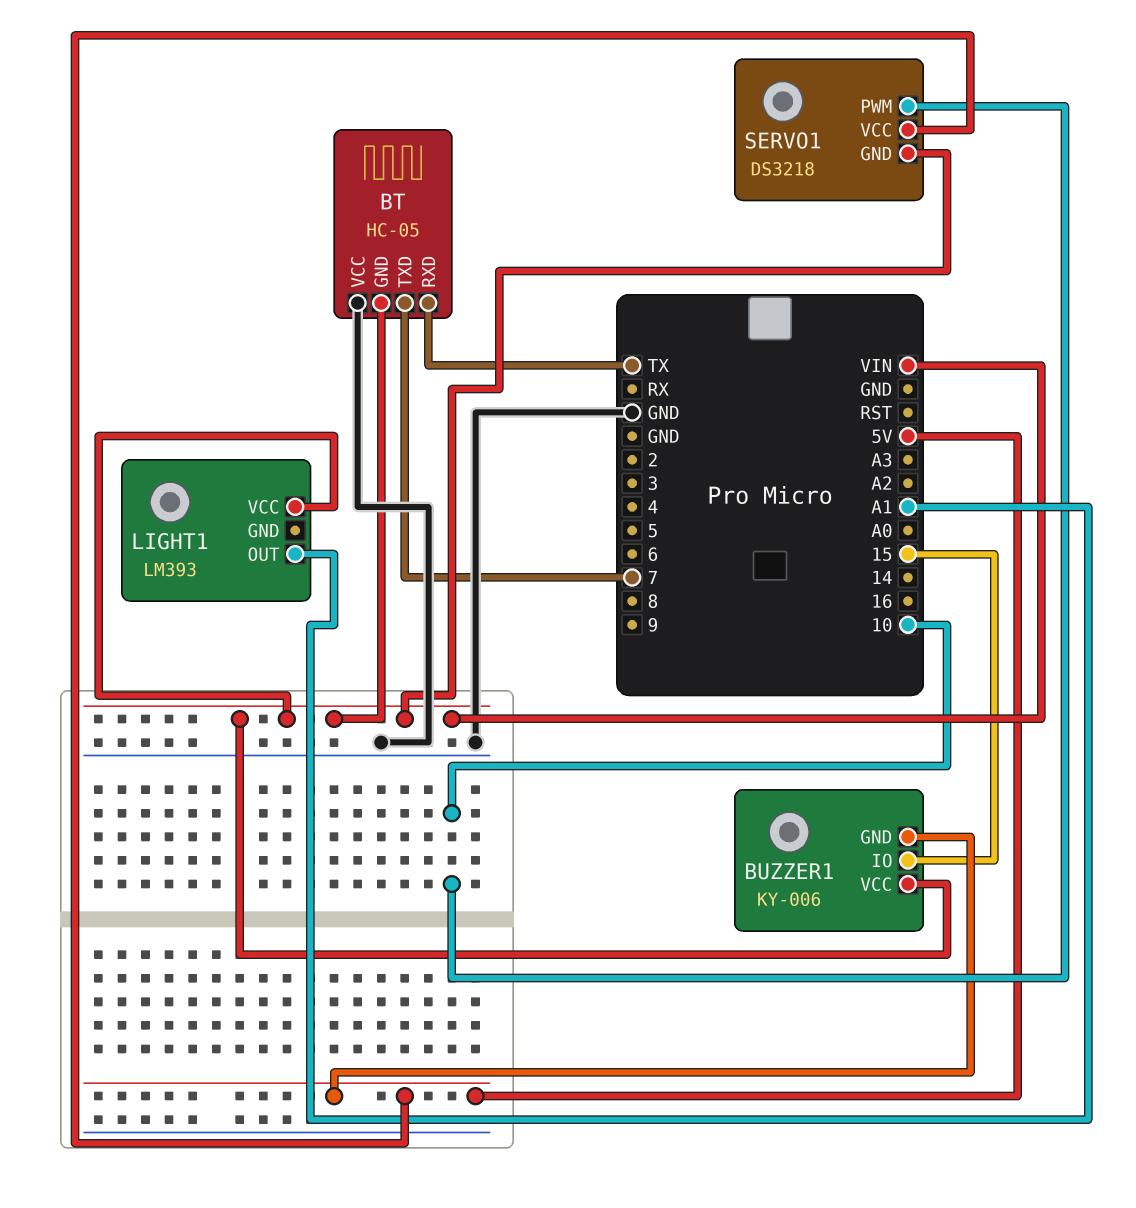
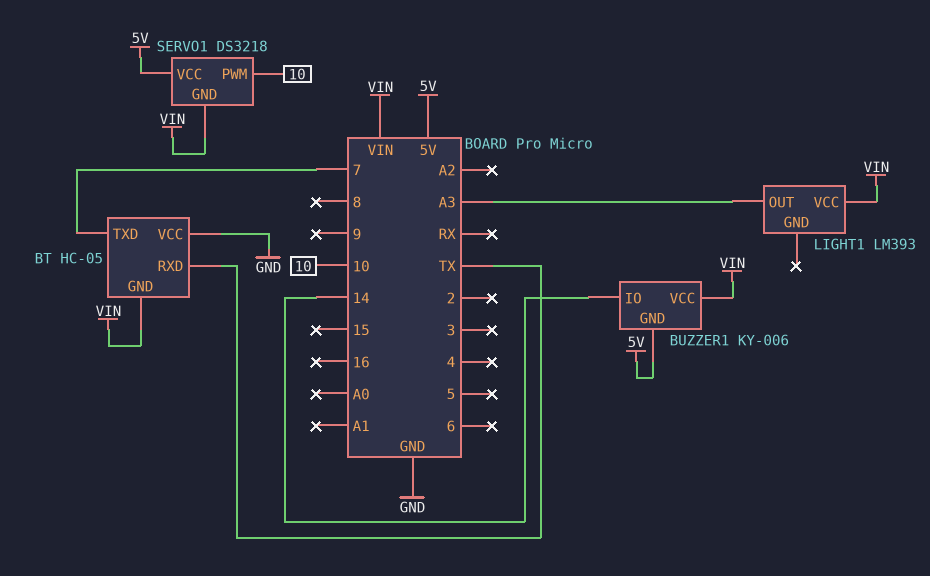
BUZZER1 pin IO: 15 -> 14
LIGHT1 pin OUT: A1 -> A3

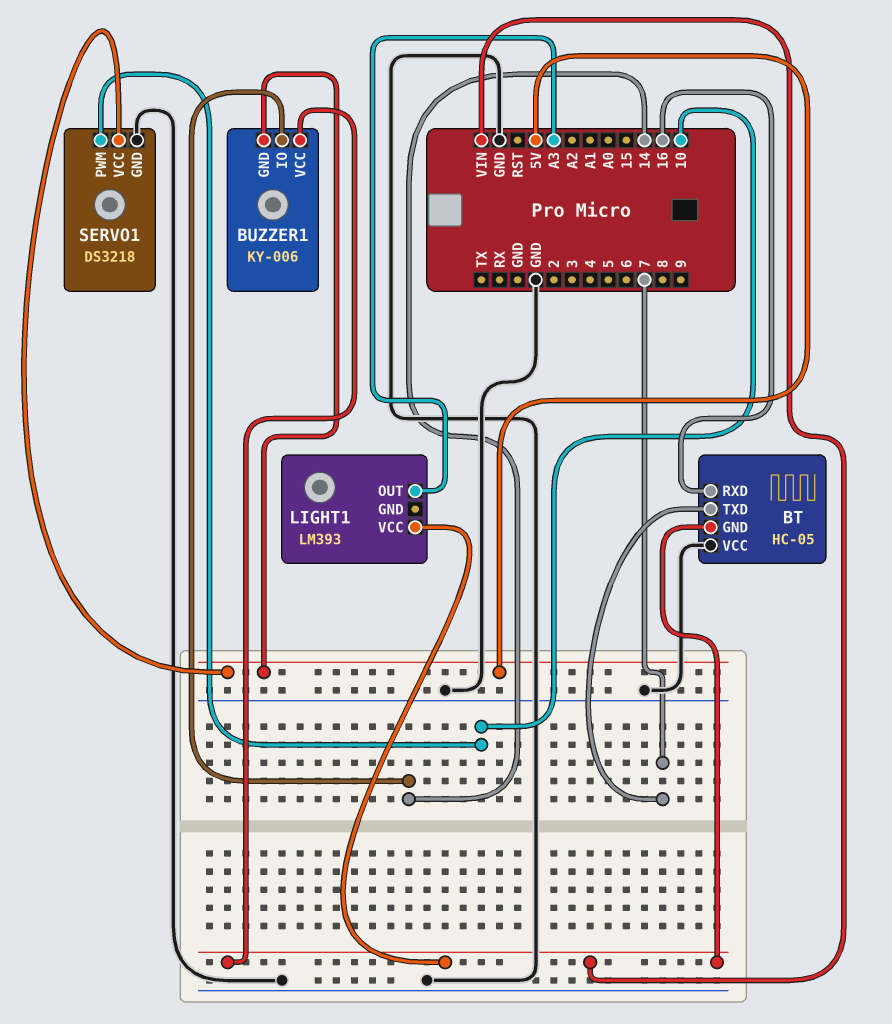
BT pin RXD: TX -> 16
SERVO1 pin GND: VIN -> GND

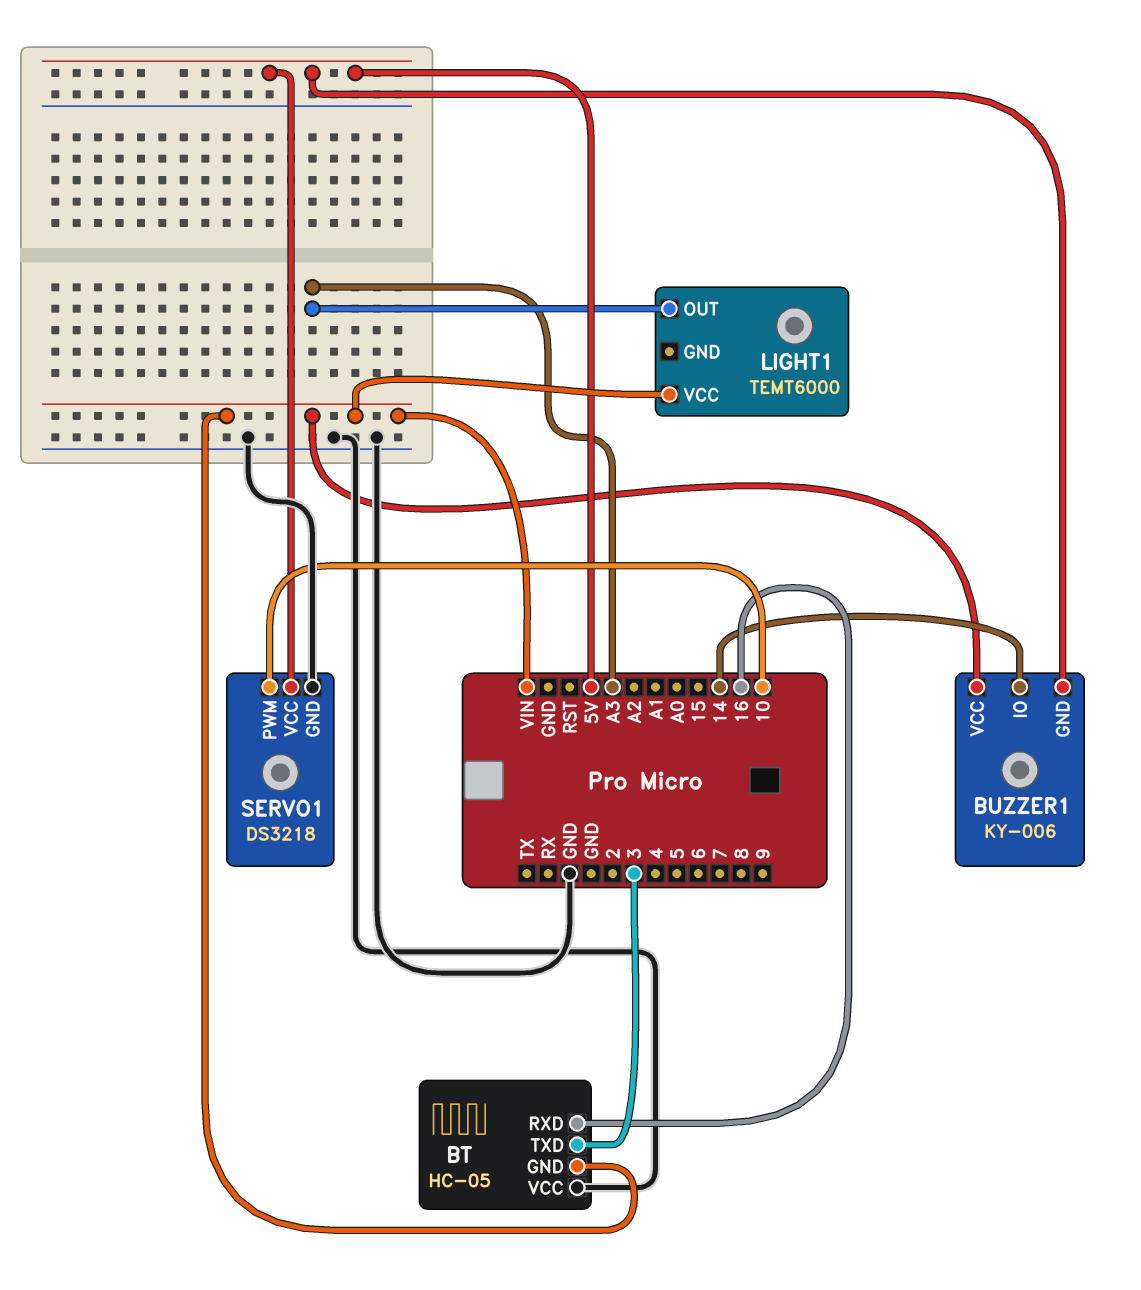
BT pin TXD: 7 -> 3
LIGHT1: LM393 -> TEMT6000

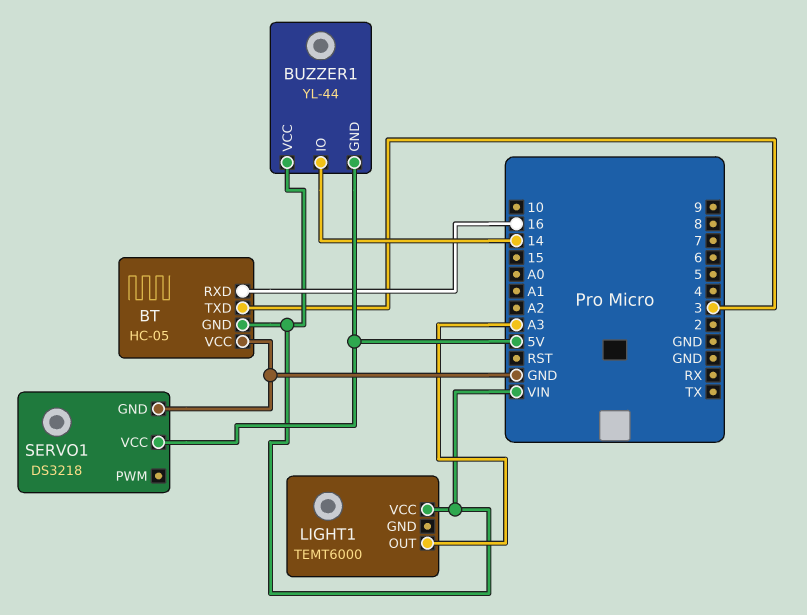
BUZZER1: KY-006 -> YL-44
SERVO1 pin PWM: 10 -> none

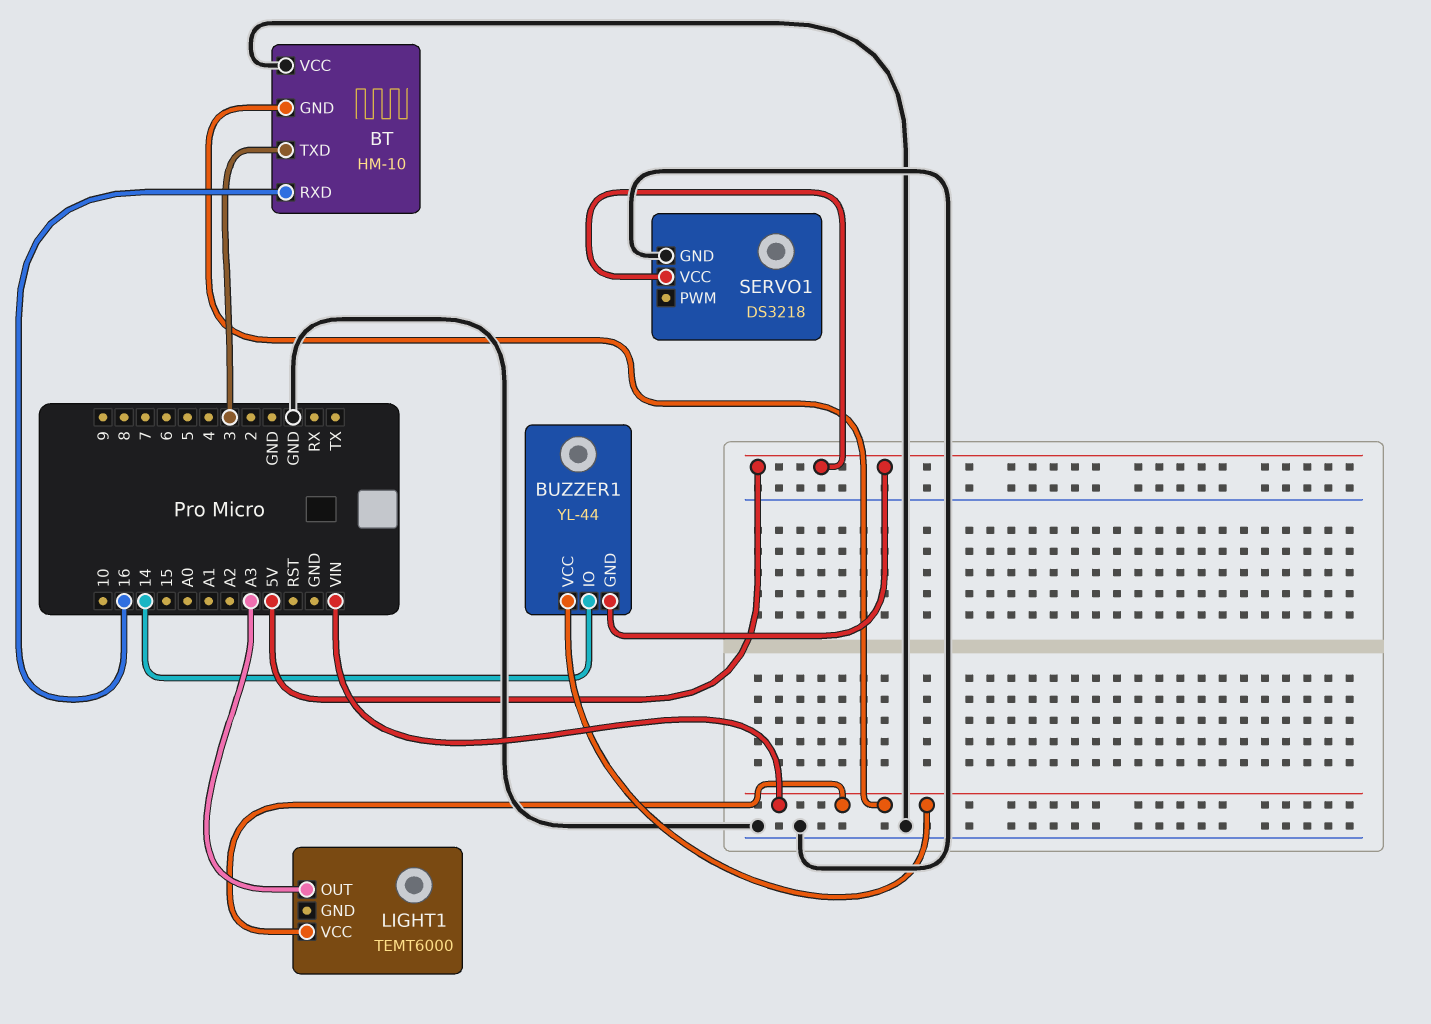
BT: HC-05 -> HM-10

